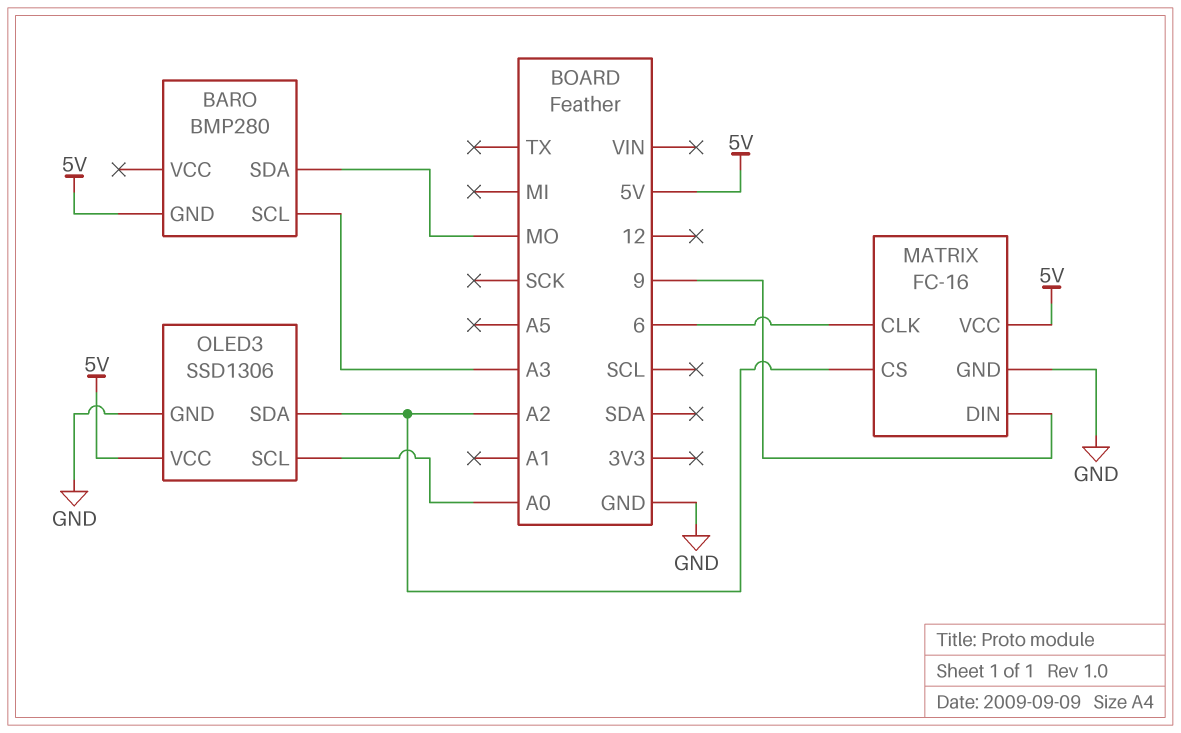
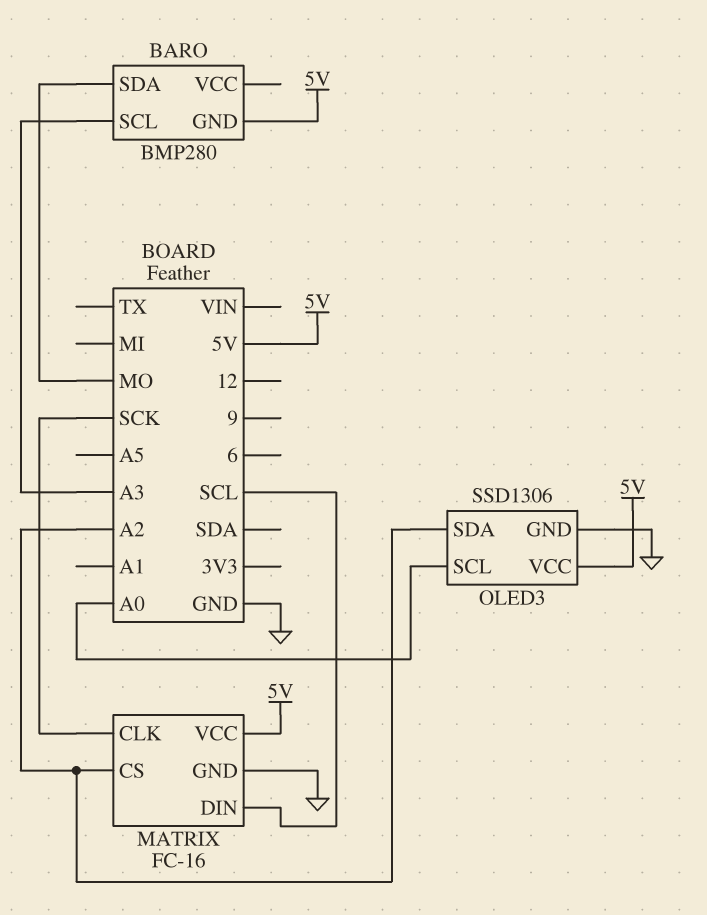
MATRIX pin CLK: 6 -> SCK
MATRIX pin DIN: 9 -> SCL

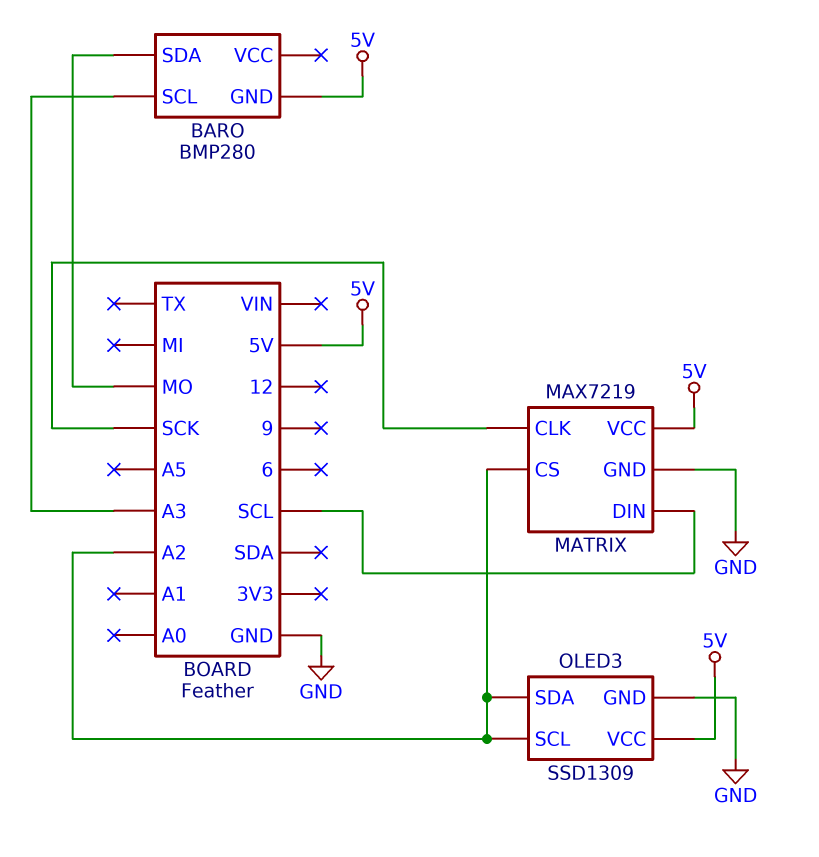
MATRIX: FC-16 -> MAX7219
OLED3: SSD1306 -> SSD1309
OLED3 pin SCL: A0 -> A2

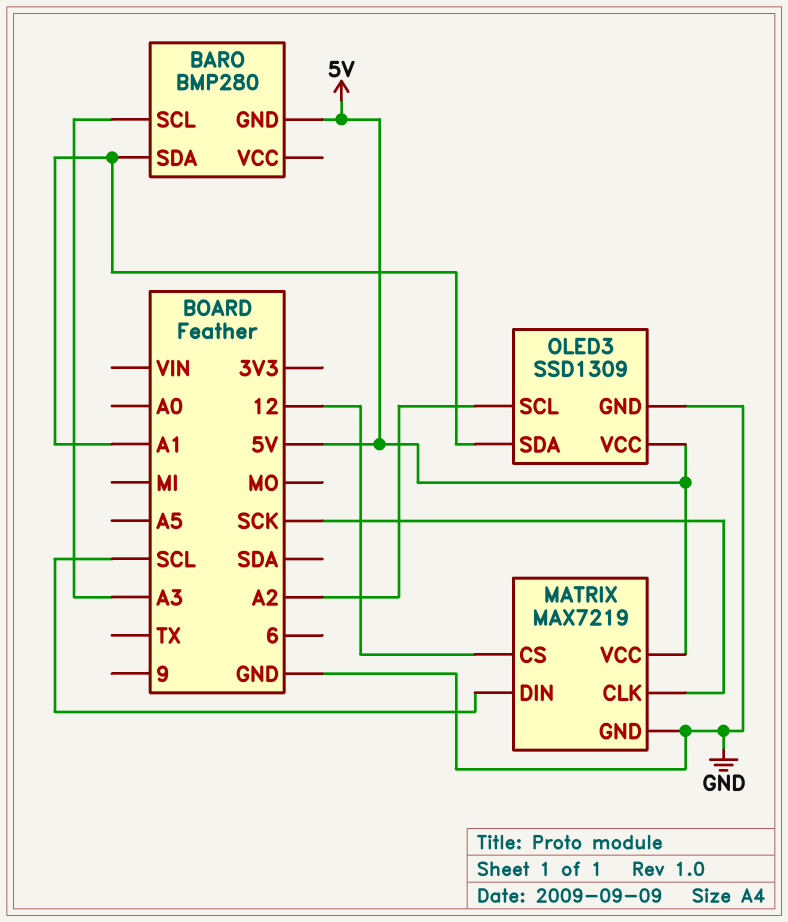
BARO pin SDA: MO -> A1
MATRIX pin CS: A2 -> 12
OLED3 pin SDA: A2 -> A1

